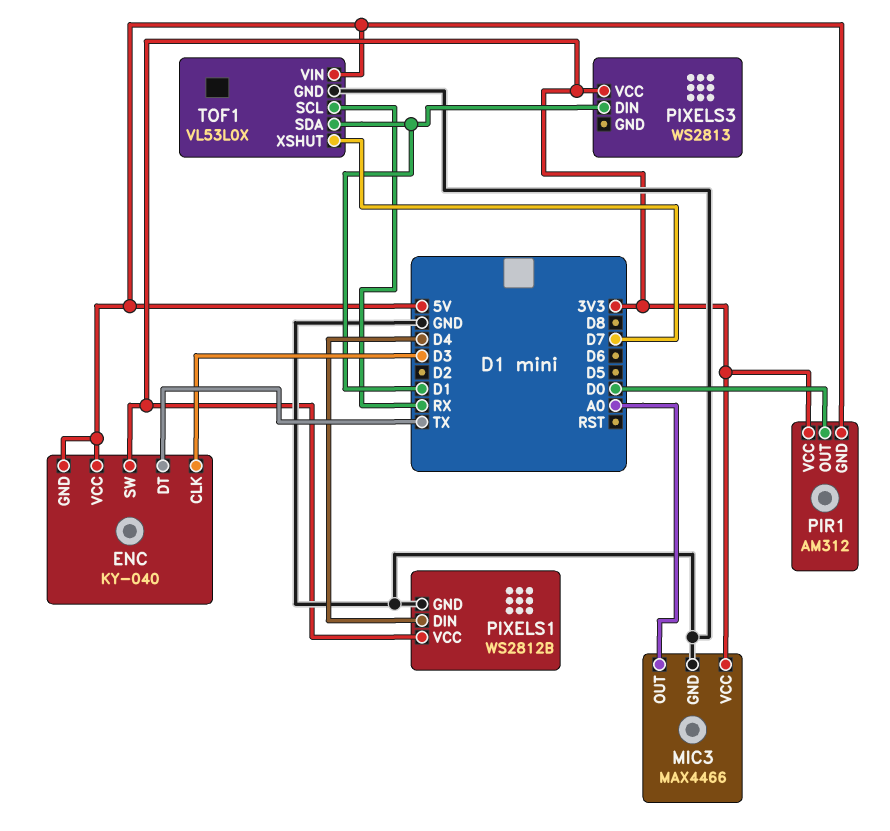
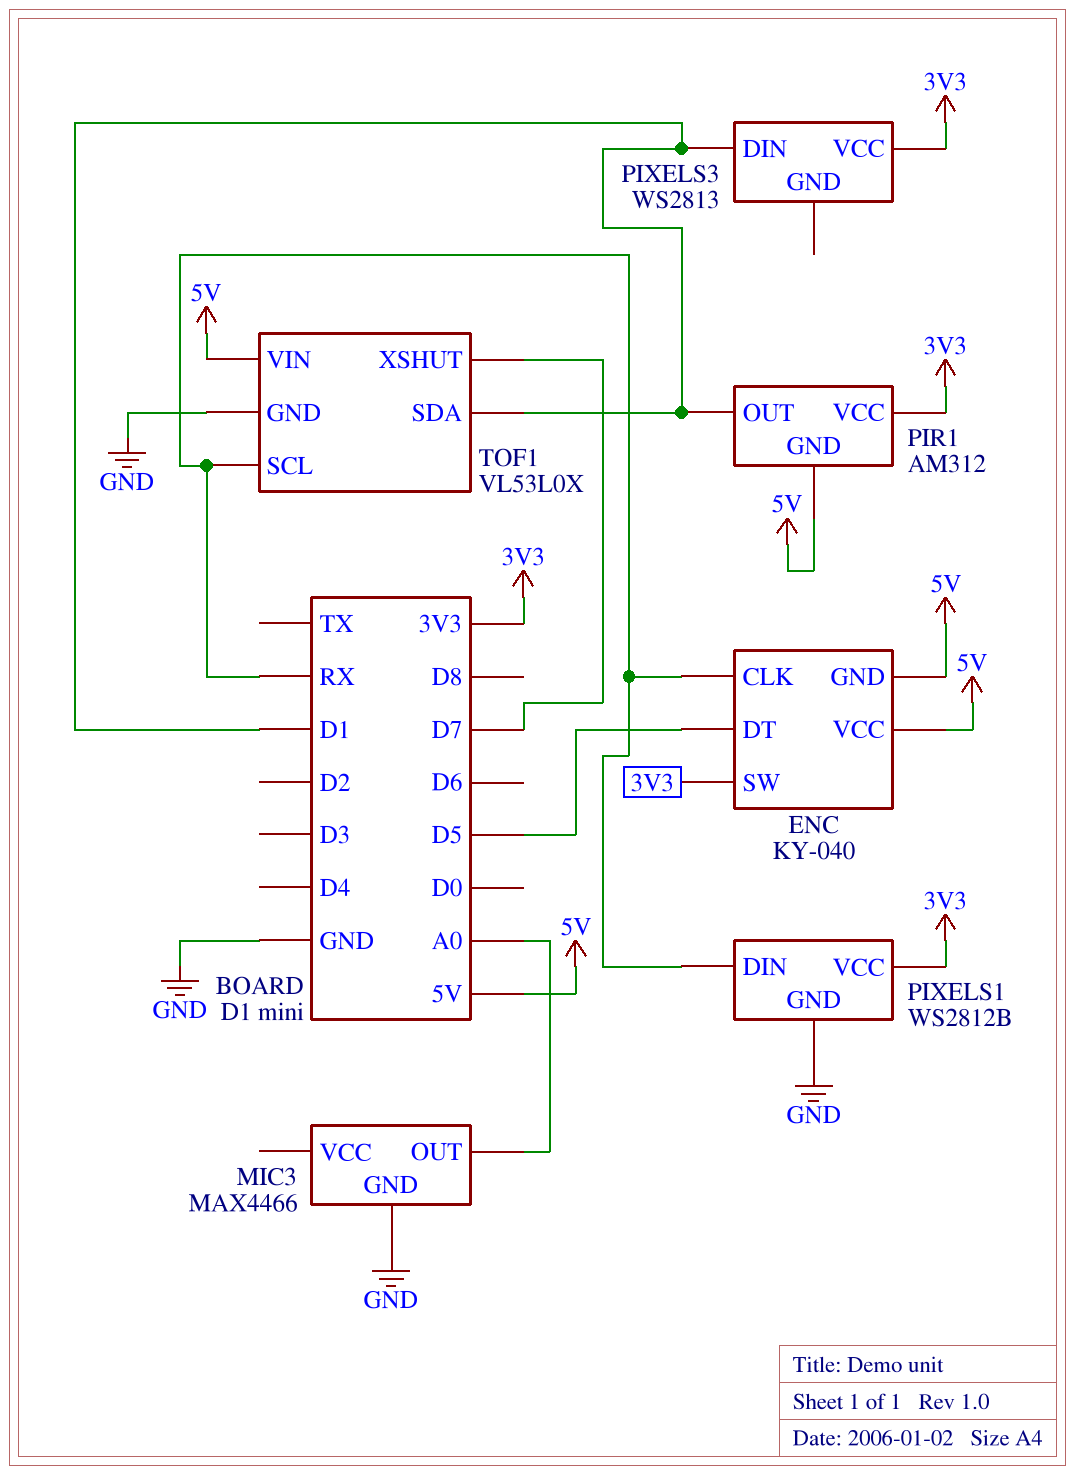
ENC pin CLK: D3 -> RX
ENC pin DT: TX -> D5
MIC3 pin VCC: 3V3 -> none
PIR1 pin OUT: D0 -> D1
PIXELS1 pin DIN: D4 -> RX

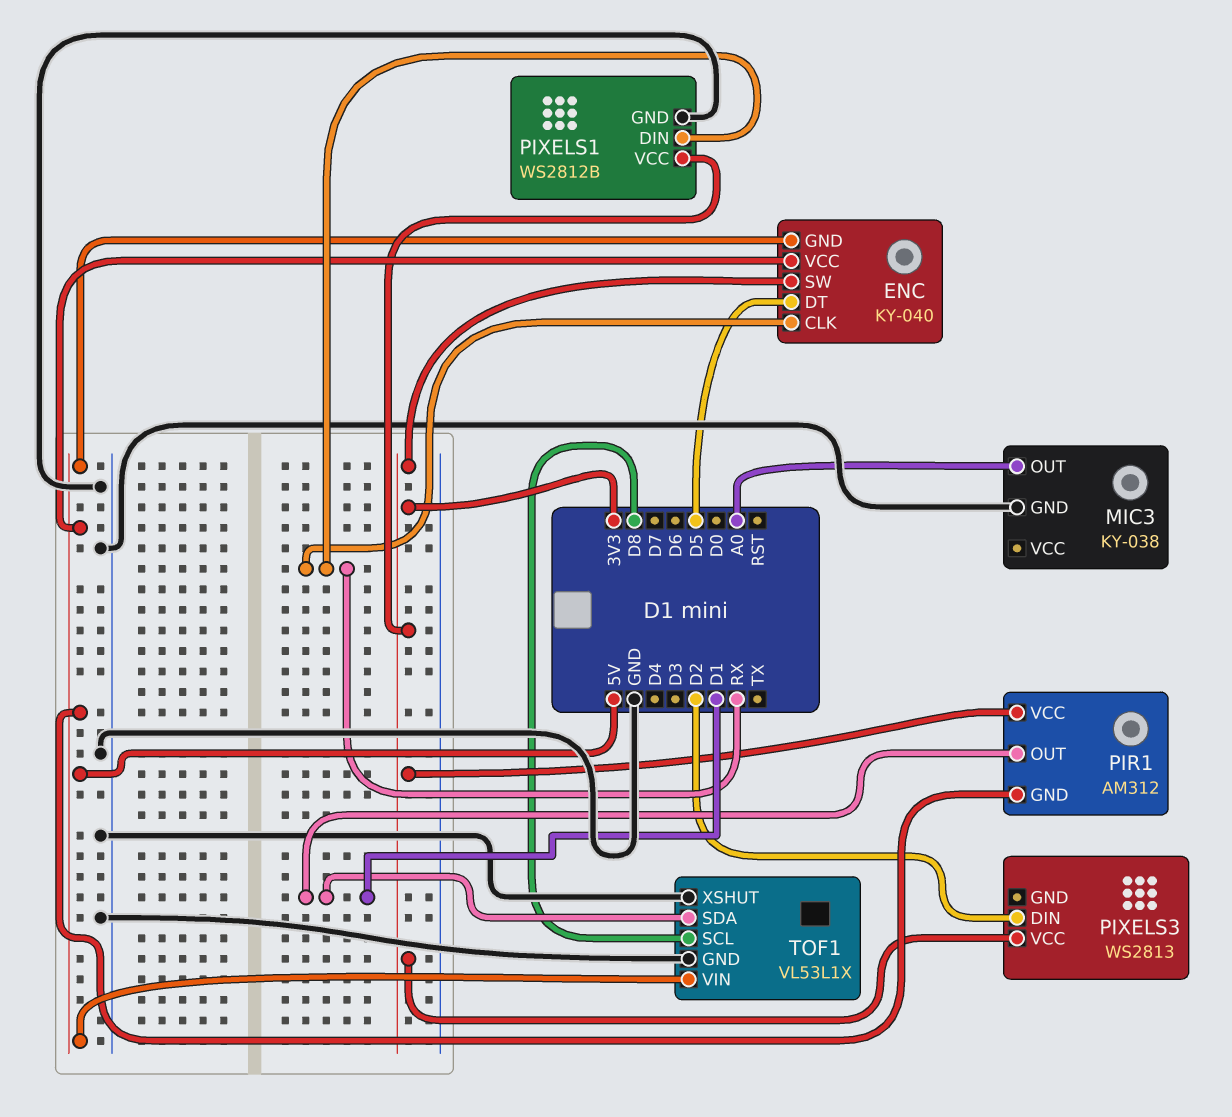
MIC3: MAX4466 -> KY-038
PIXELS3 pin DIN: D1 -> D2
TOF1: VL53L0X -> VL53L1X
TOF1 pin SCL: RX -> D8
TOF1 pin XSHUT: D7 -> GND

